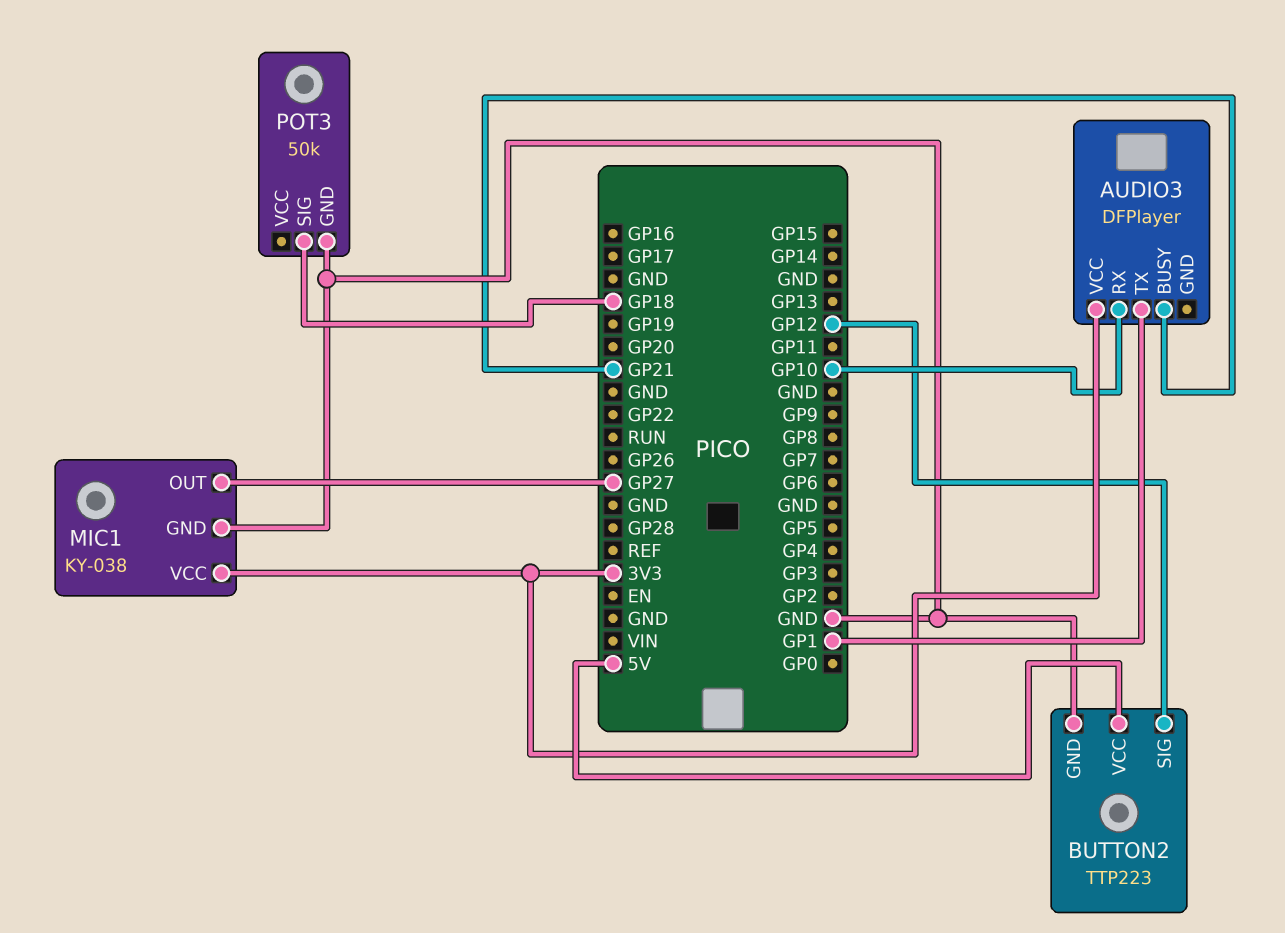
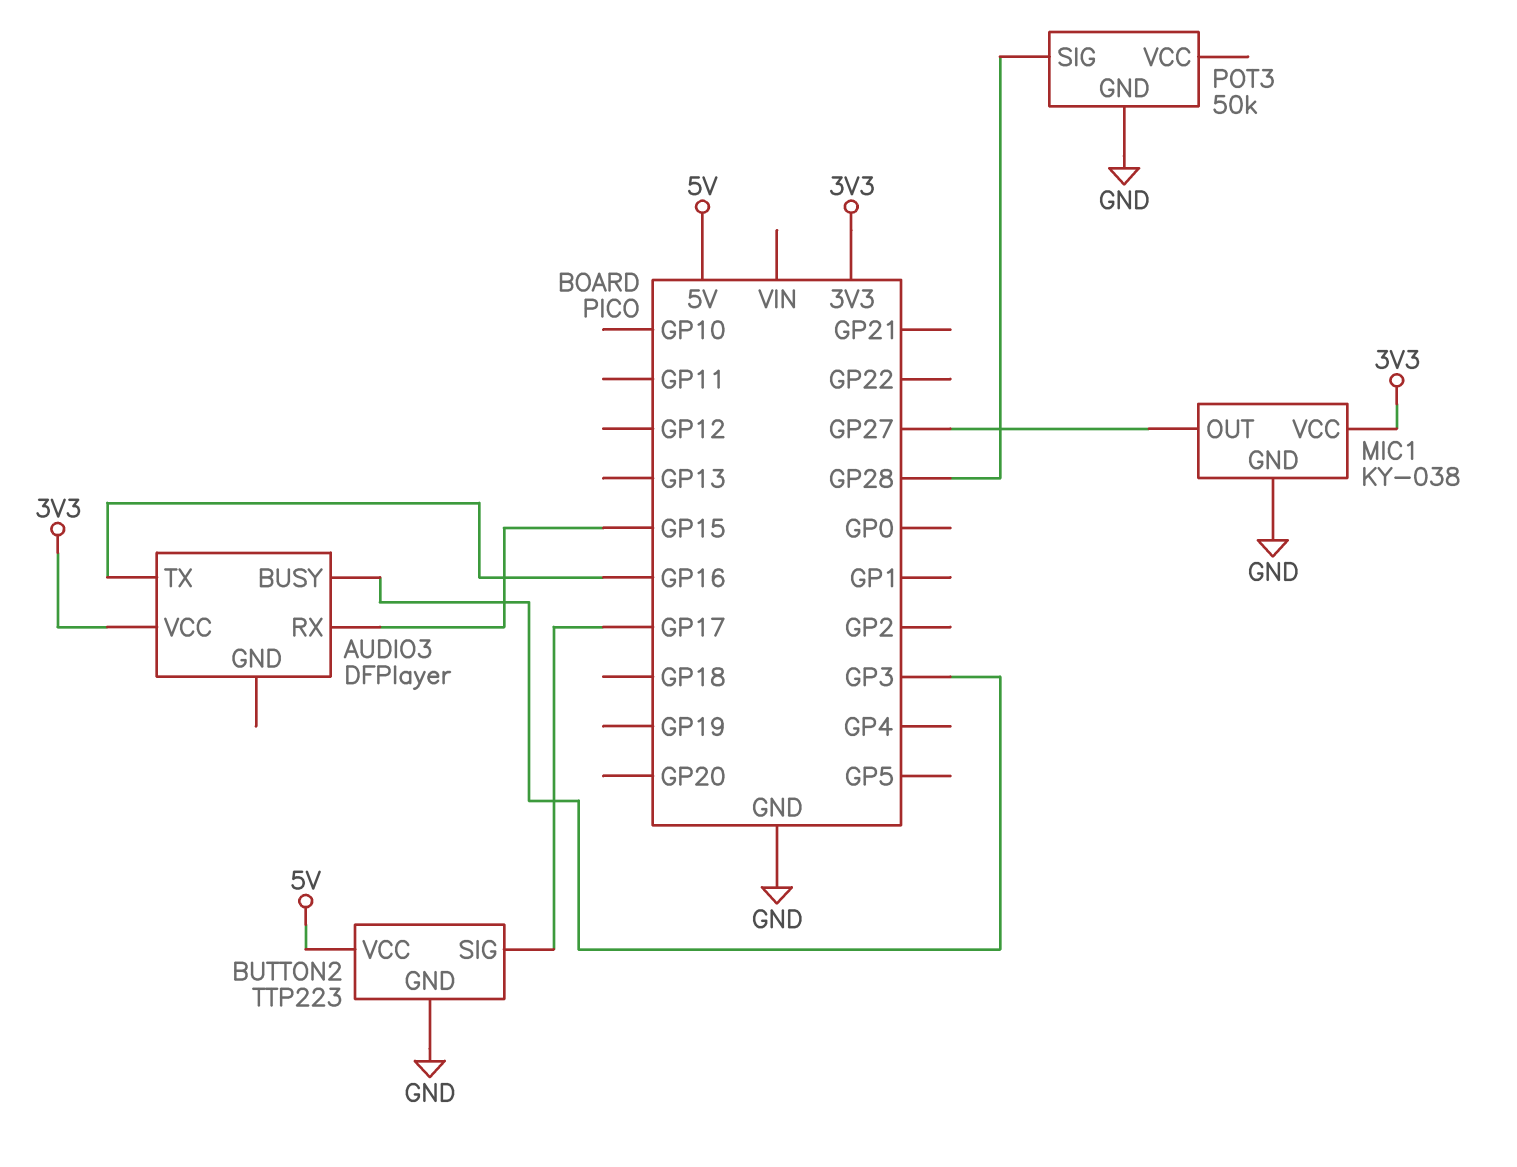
AUDIO3 pin BUSY: GP21 -> GP3
AUDIO3 pin RX: GP10 -> GP15
AUDIO3 pin TX: GP1 -> GP16
BUTTON2 pin SIG: GP12 -> GP17
POT3 pin SIG: GP18 -> GP28

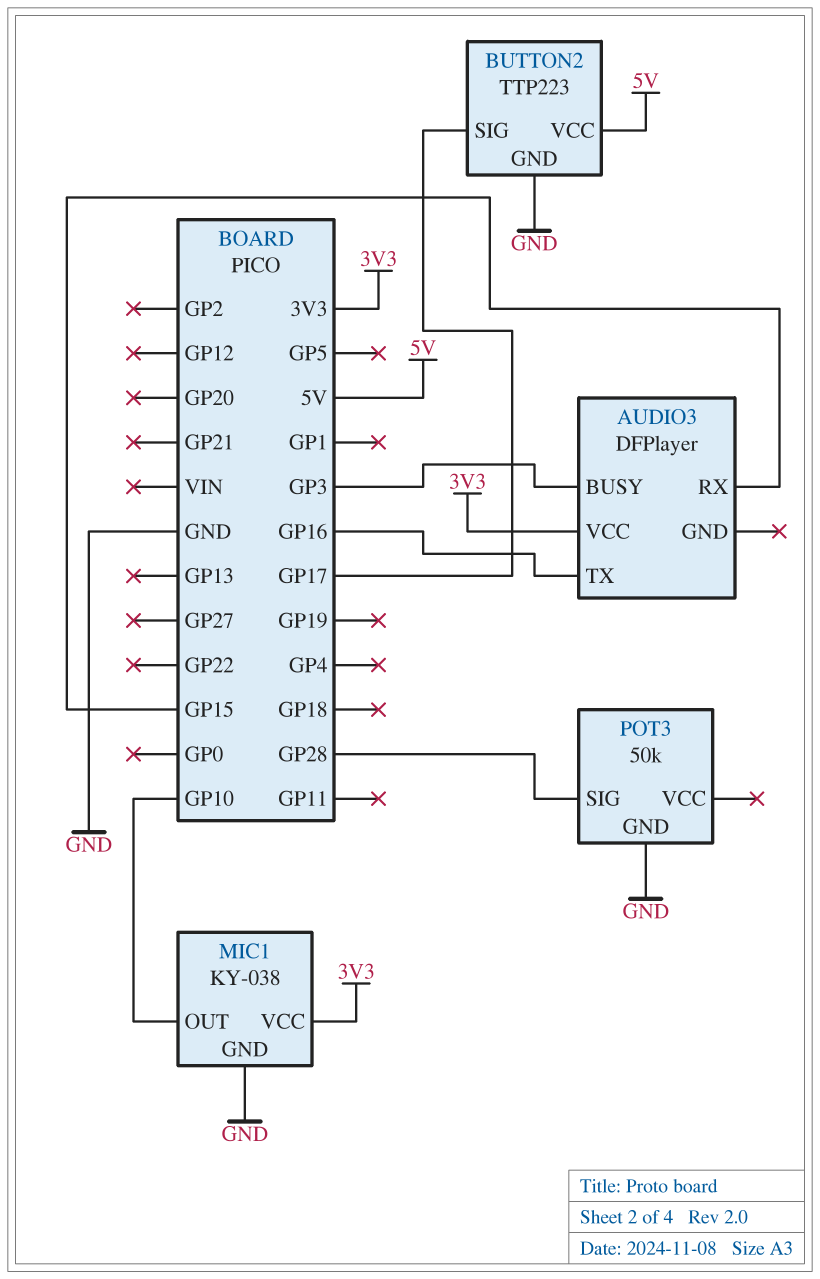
MIC1 pin OUT: GP27 -> GP10

